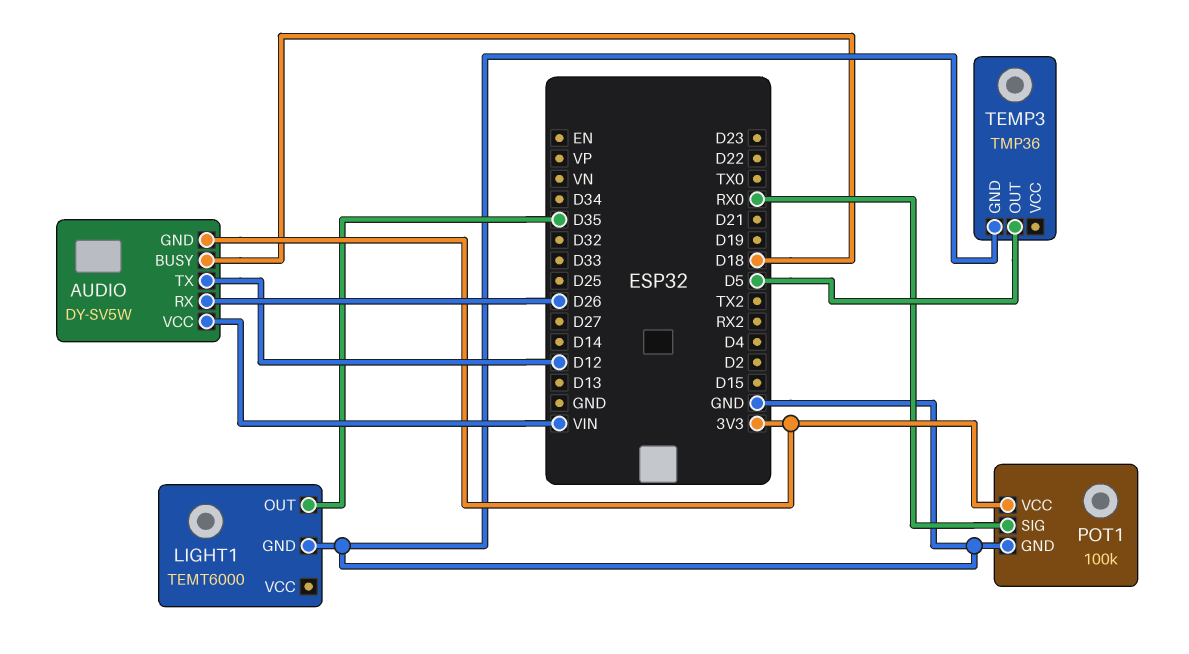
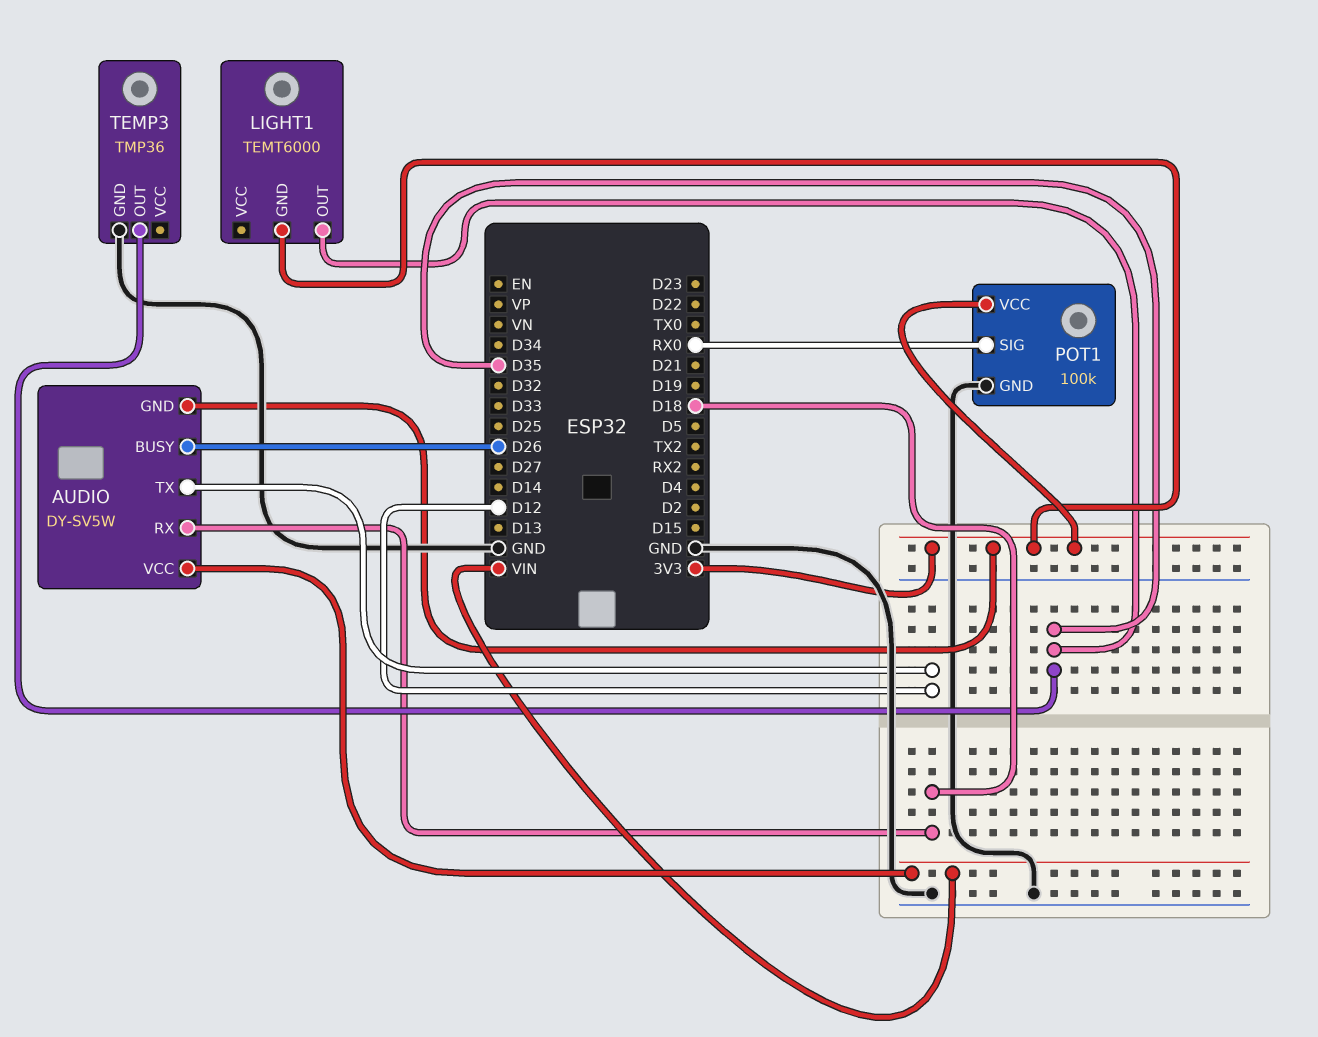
AUDIO pin BUSY: D18 -> D26
AUDIO pin RX: D26 -> D18
LIGHT1 pin GND: GND -> 3V3
TEMP3 pin OUT: D5 -> D35

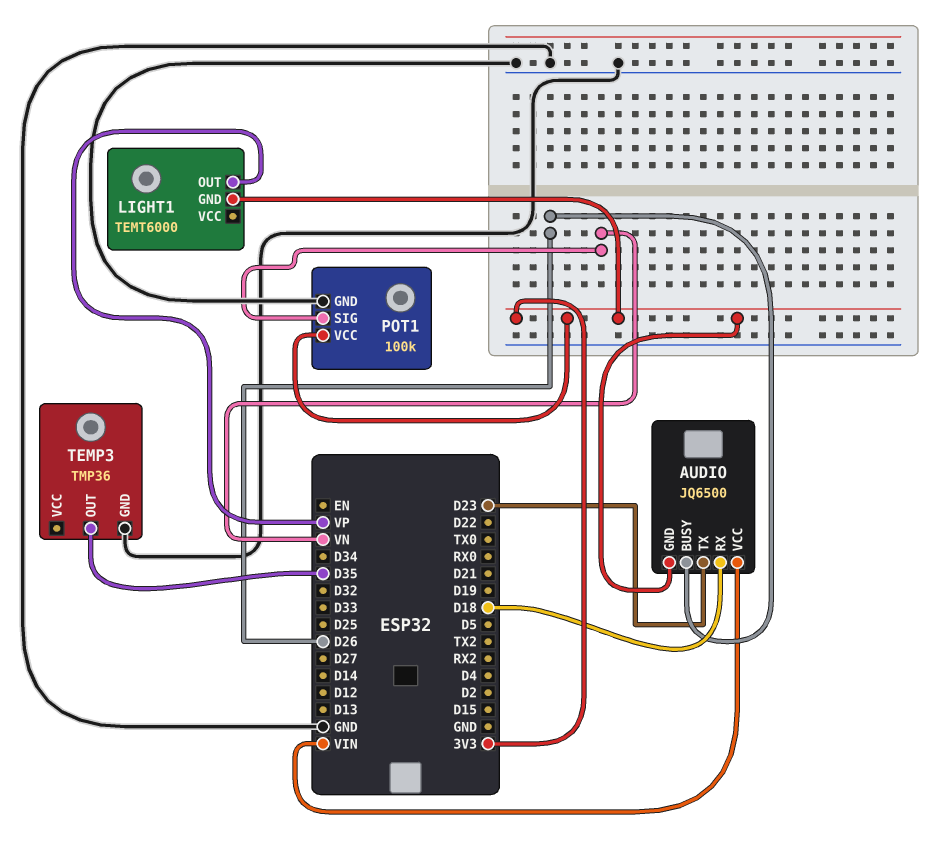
AUDIO: DY-SV5W -> JQ6500
AUDIO pin TX: D12 -> D23
LIGHT1 pin OUT: D35 -> VP
POT1 pin SIG: RX0 -> VN

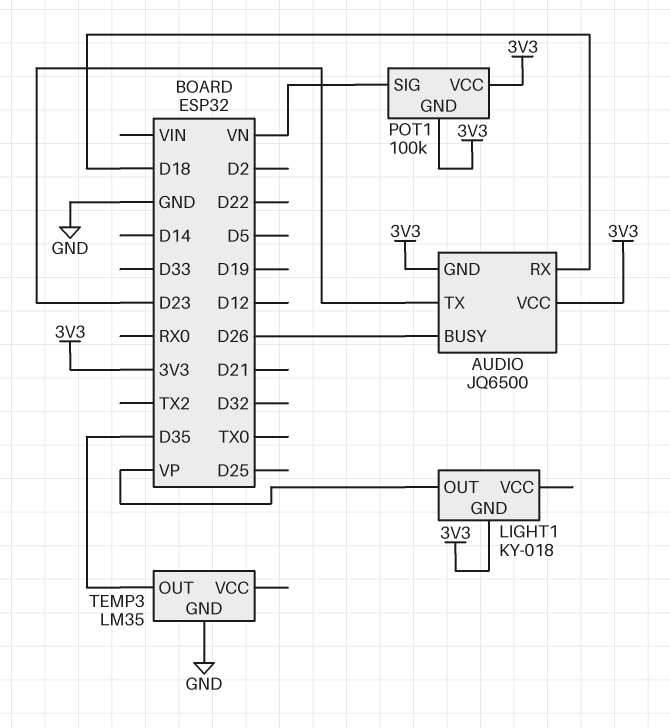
AUDIO pin VCC: VIN -> 3V3
LIGHT1: TEMT6000 -> KY-018
POT1 pin GND: GND -> 3V3
TEMP3: TMP36 -> LM35

